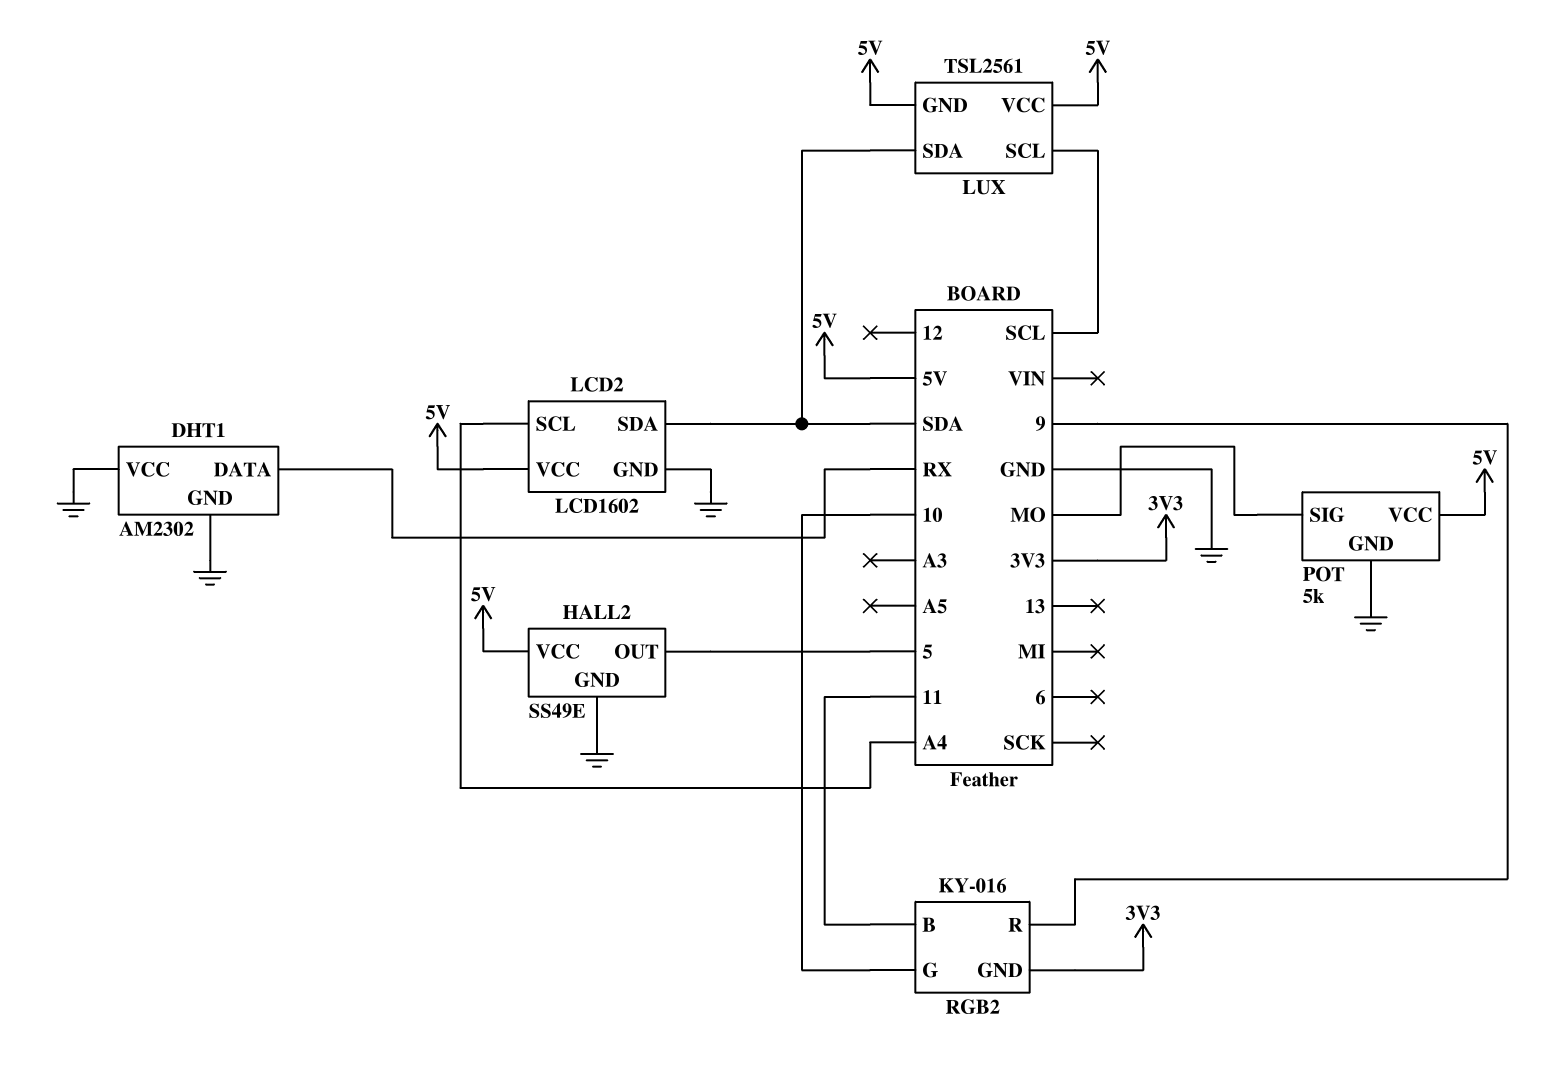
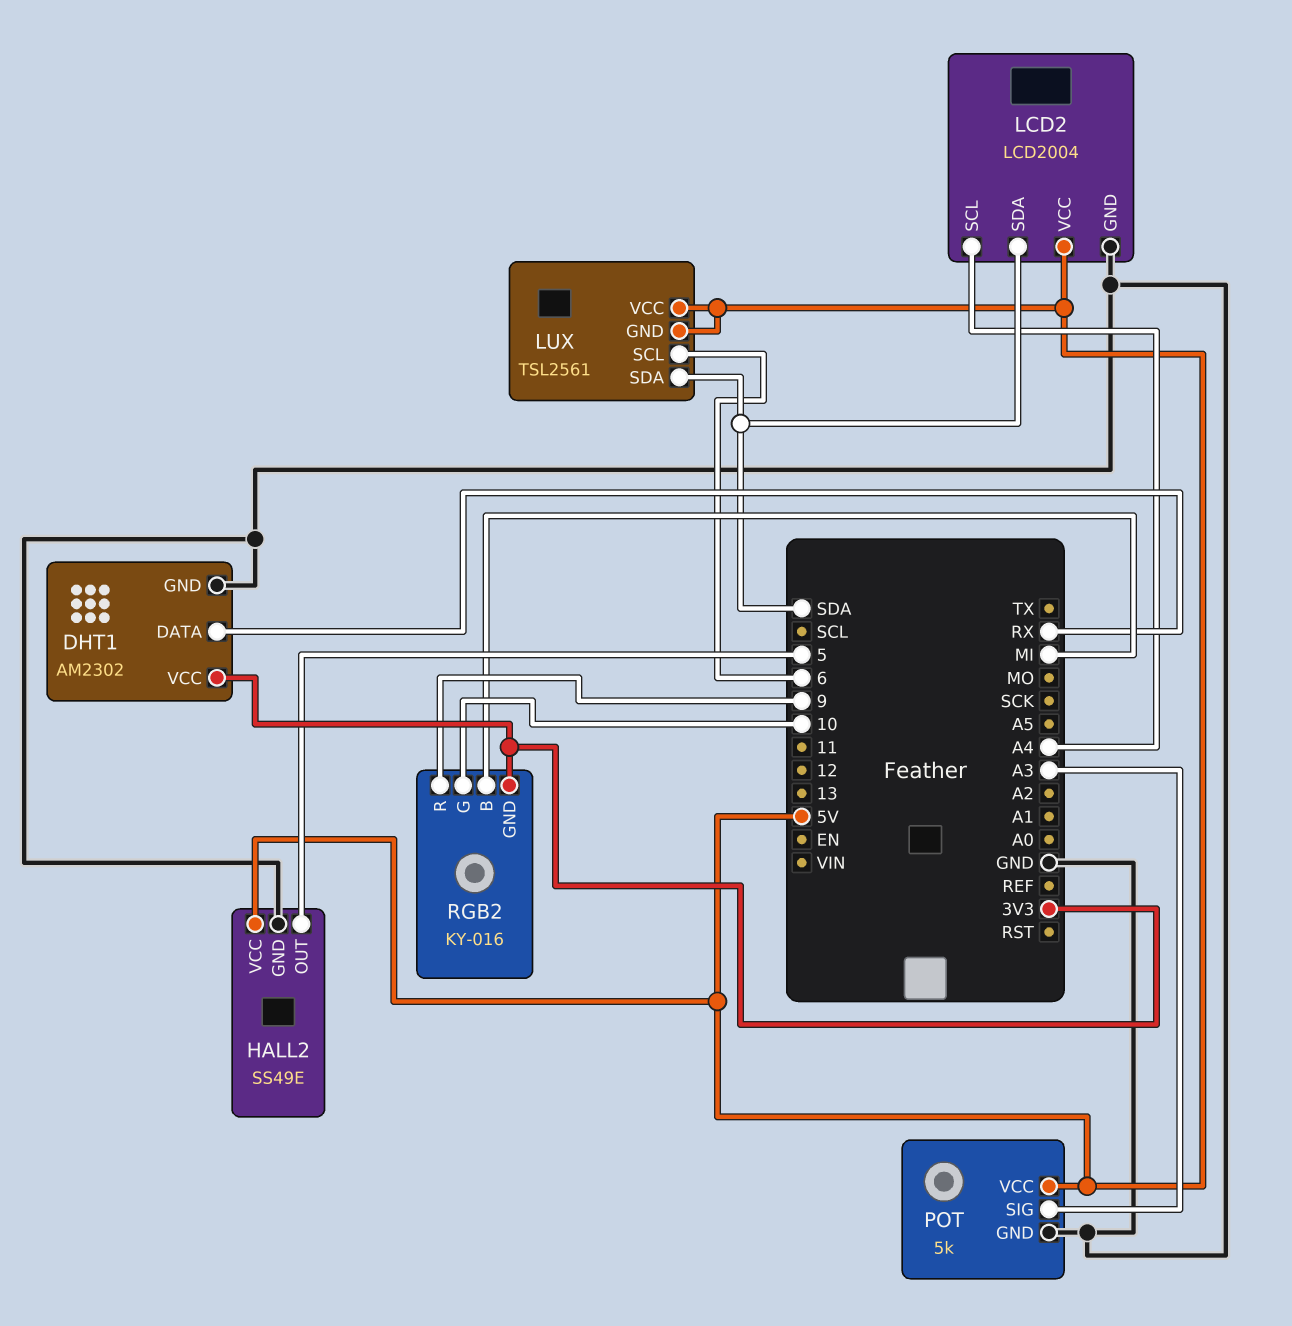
DHT1 pin VCC: GND -> 3V3
LCD2: LCD1602 -> LCD2004
LUX pin SCL: SCL -> 6
POT pin SIG: MO -> A3
RGB2 pin B: 11 -> MI

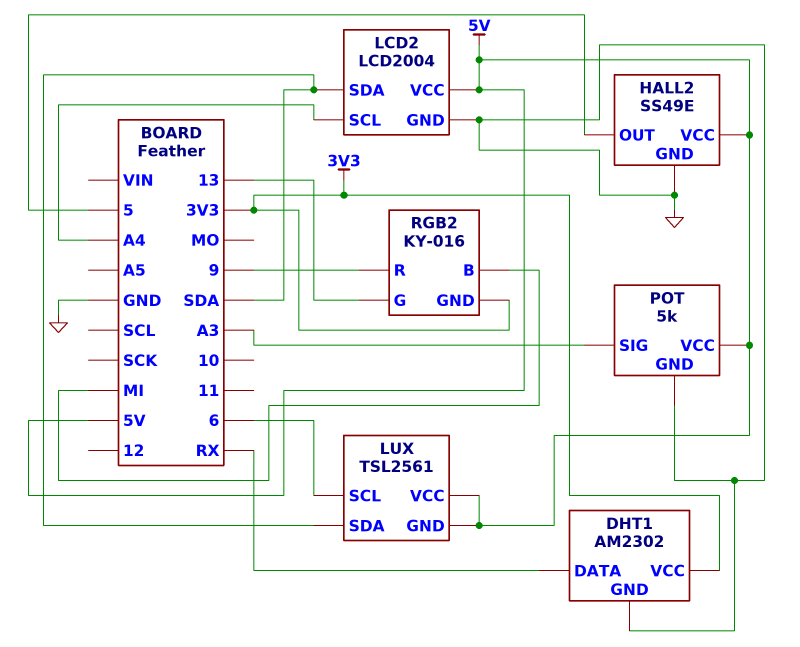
RGB2 pin G: 10 -> 13

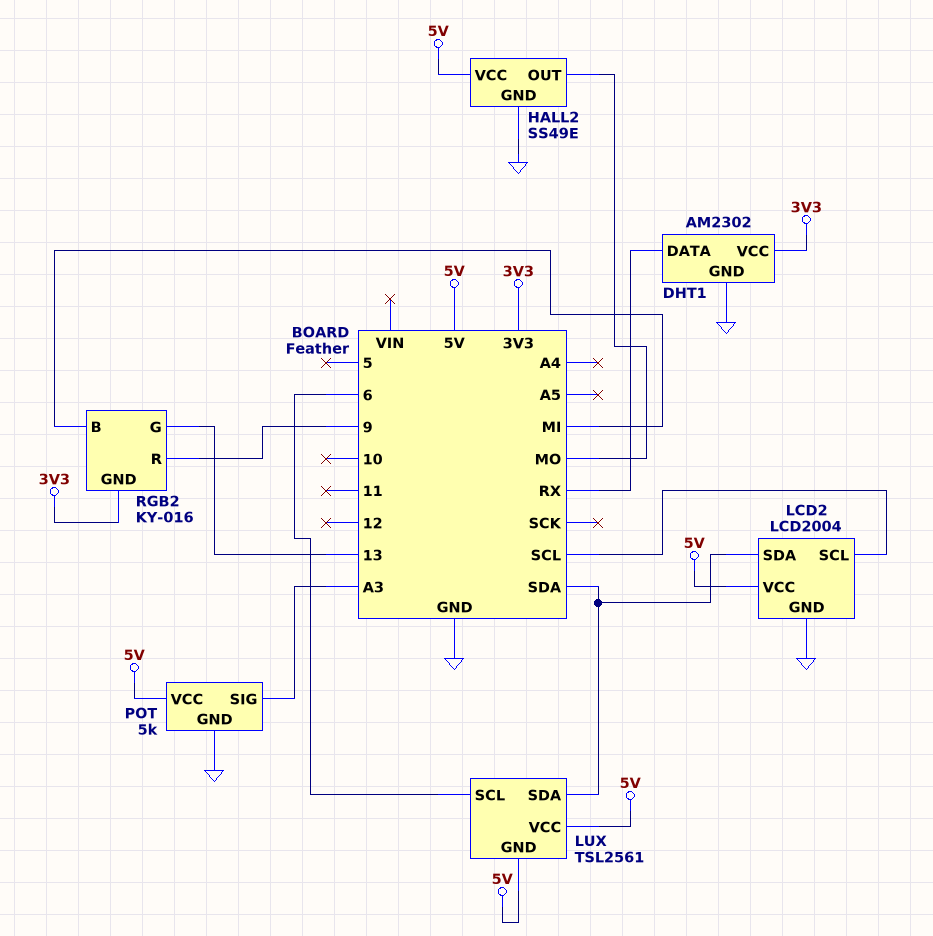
HALL2 pin OUT: 5 -> MO
LCD2 pin SCL: A4 -> SCL

